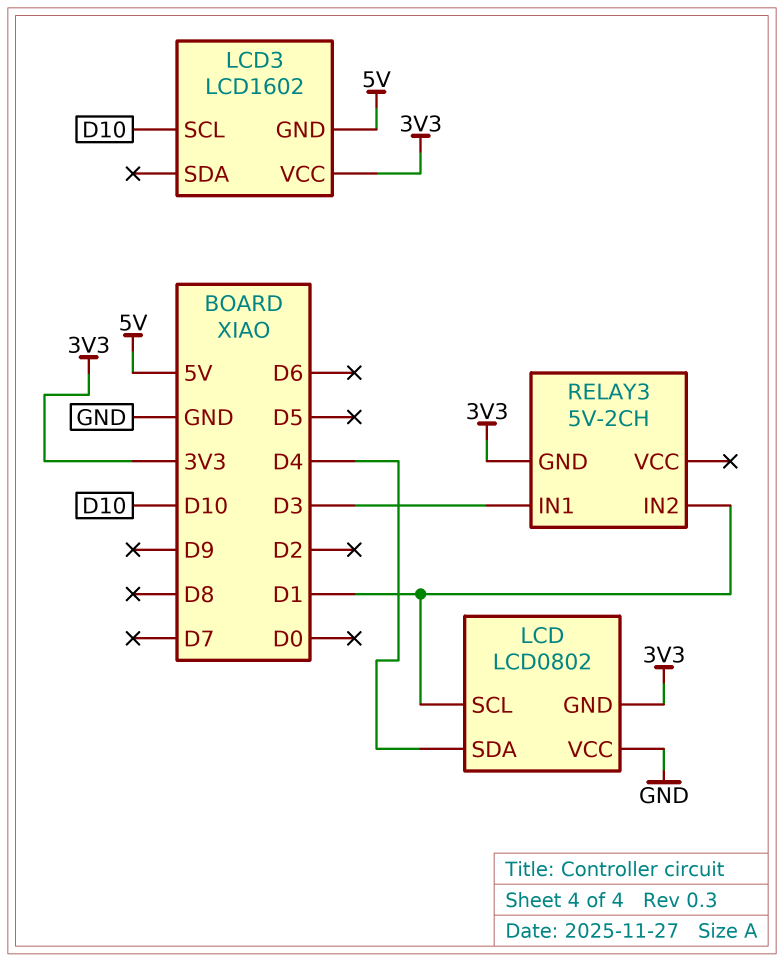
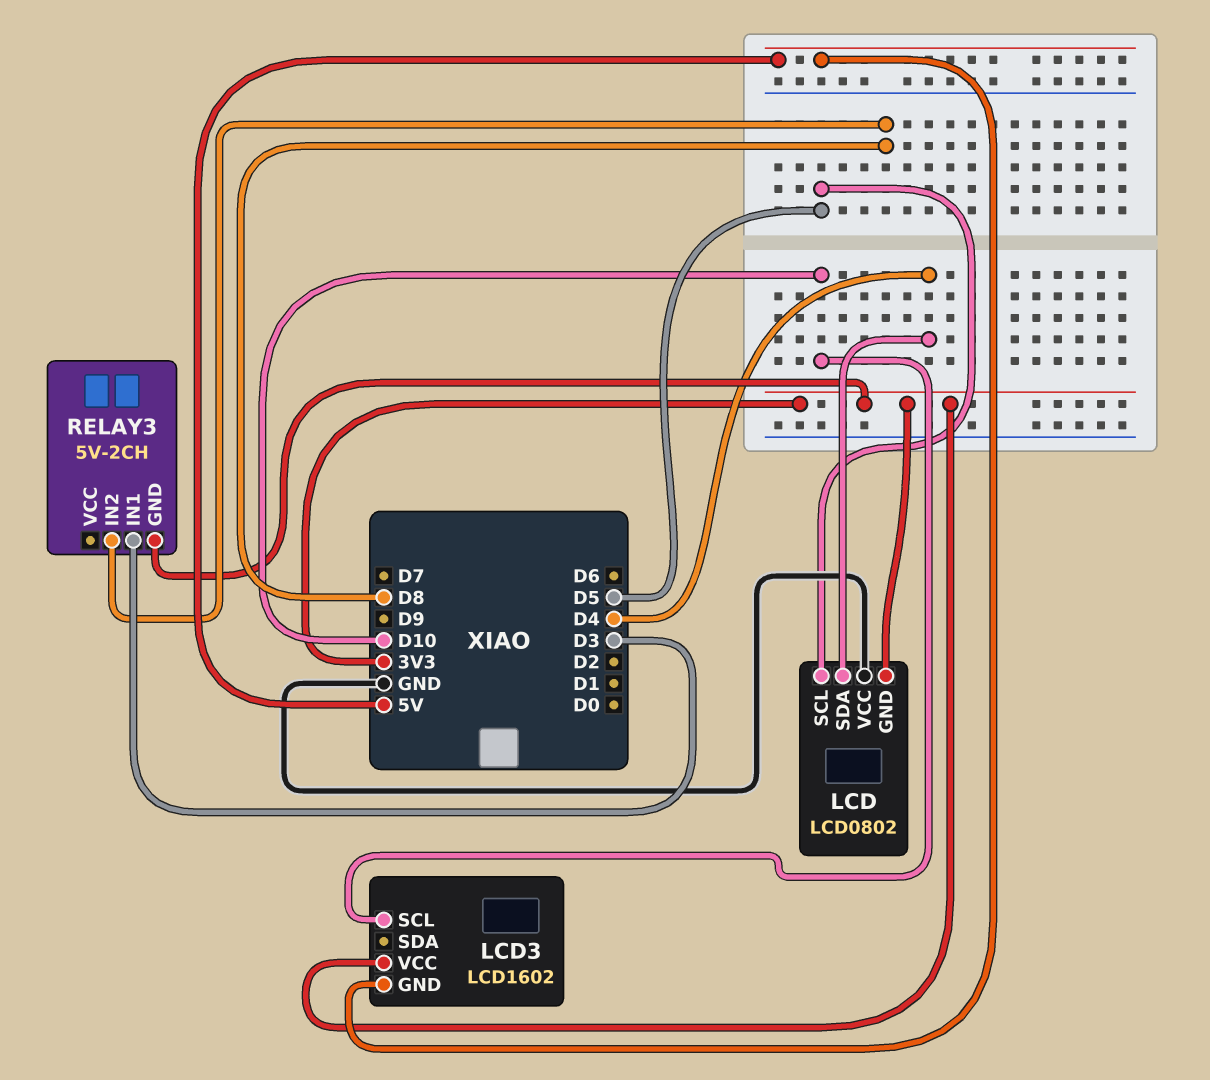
LCD pin SCL: D1 -> D5
RELAY3 pin IN2: D1 -> D8

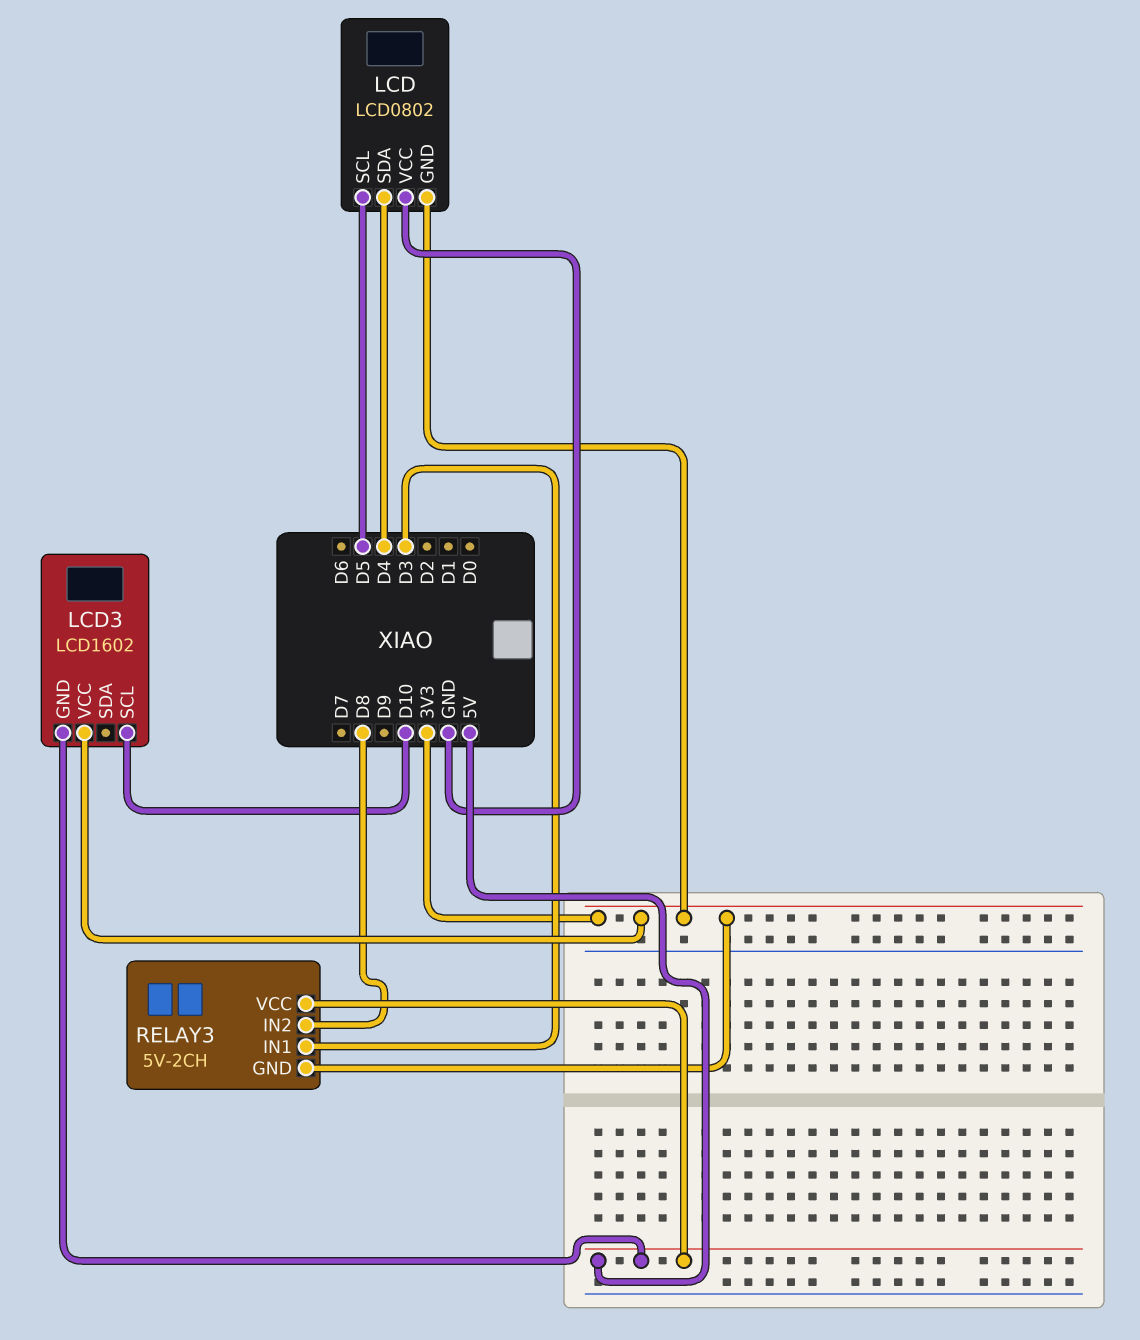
RELAY3 pin VCC: none -> 5V

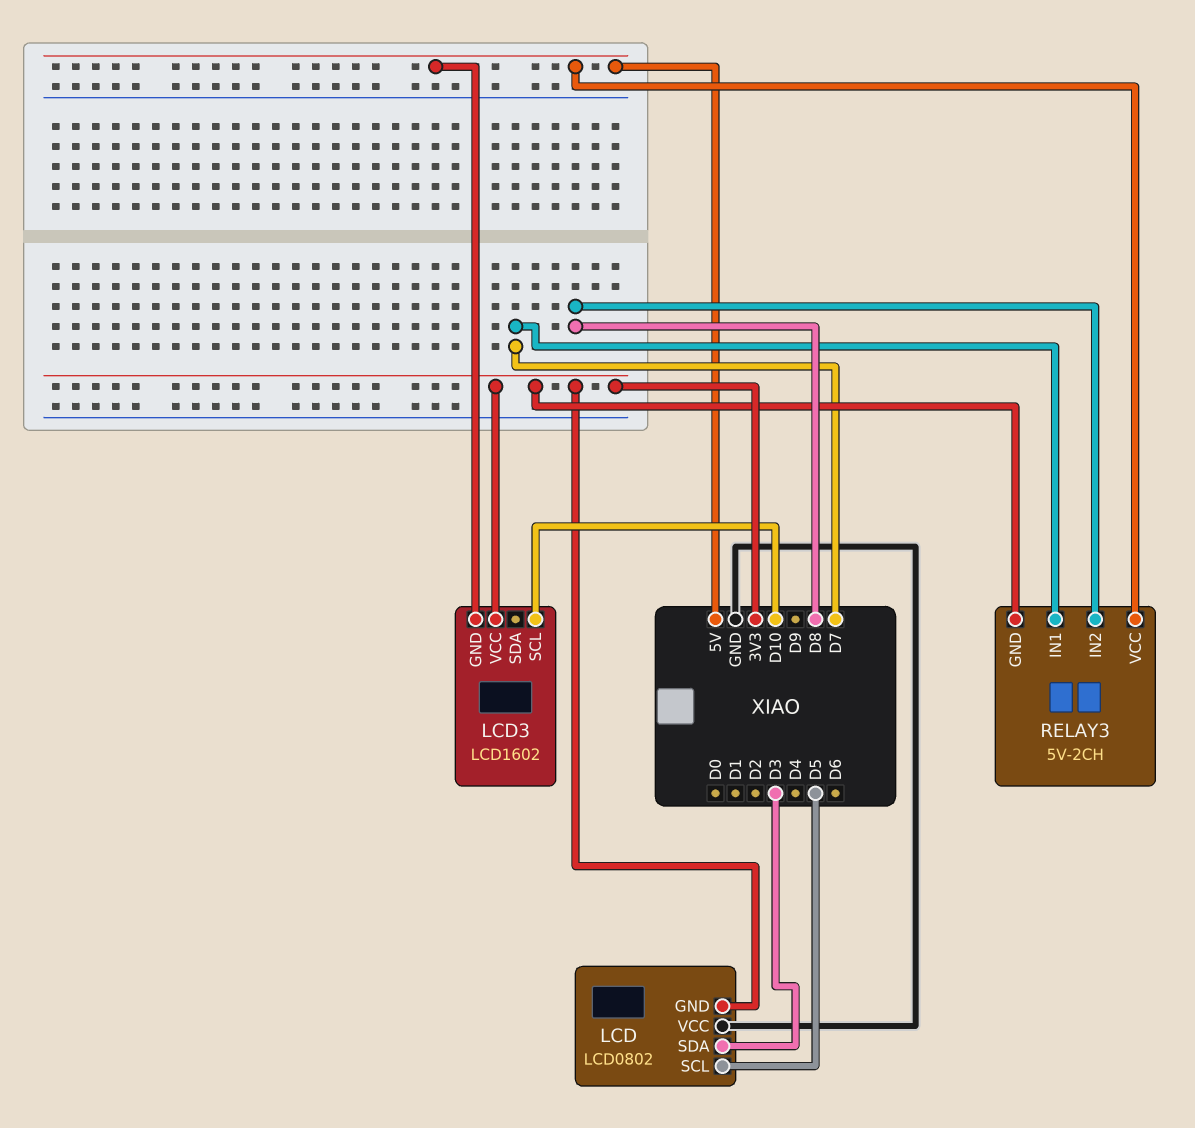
LCD pin SDA: D4 -> D3
RELAY3 pin IN1: D3 -> D7

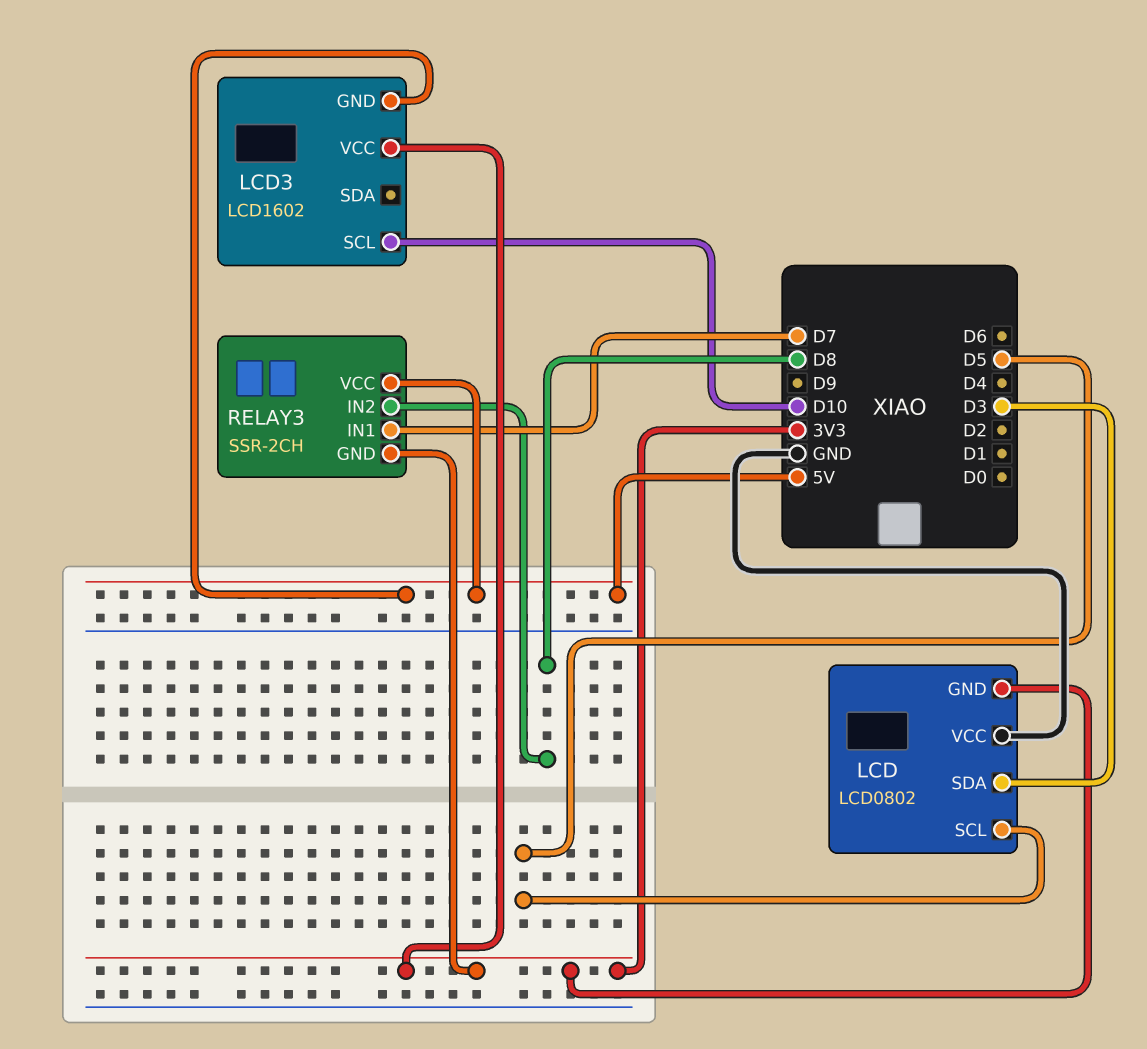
RELAY3: 5V-2CH -> SSR-2CH

